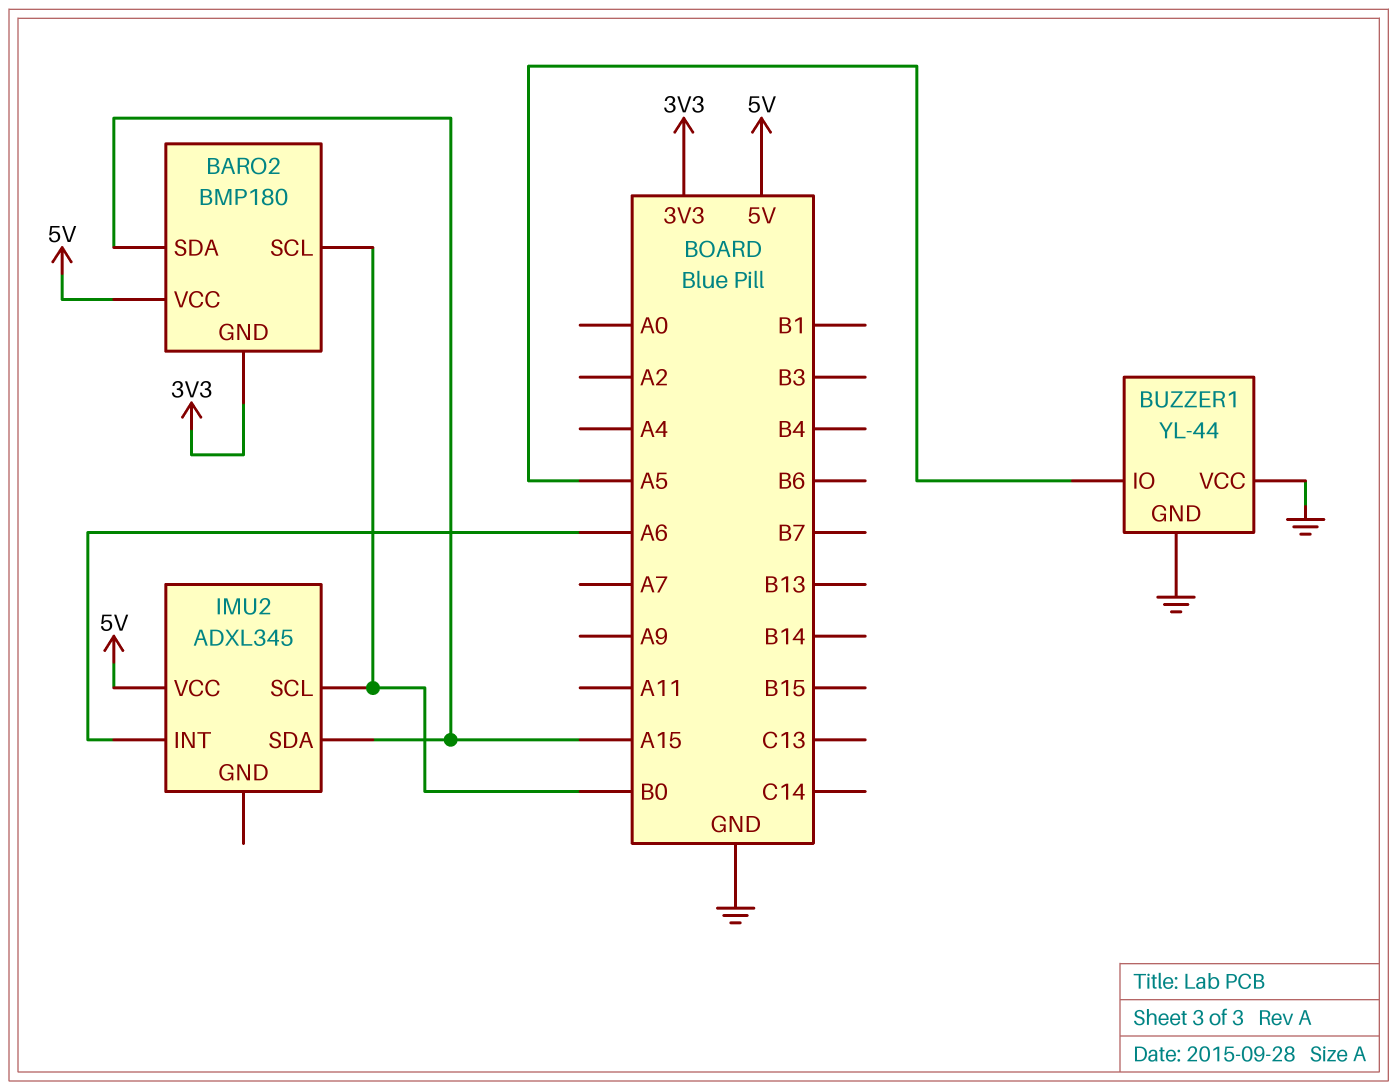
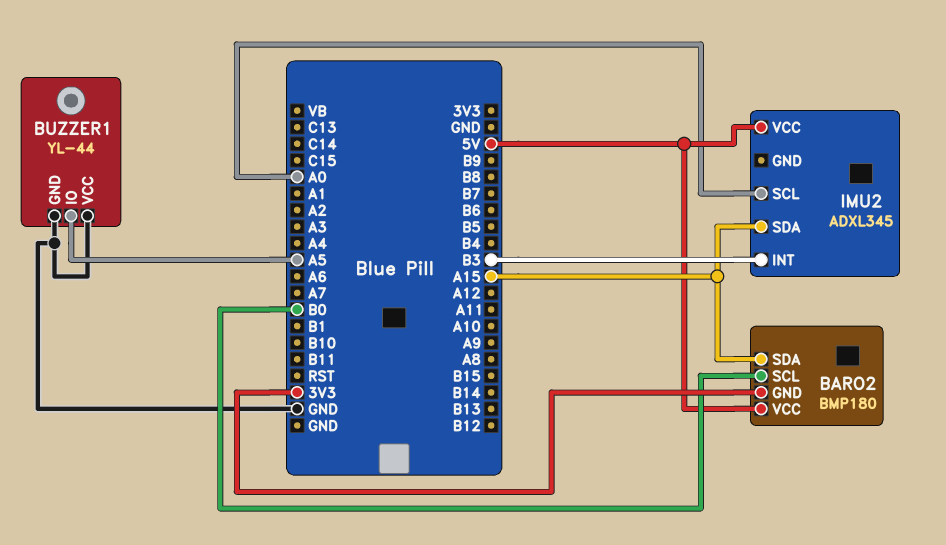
IMU2 pin INT: A6 -> B3
IMU2 pin SCL: B0 -> A0

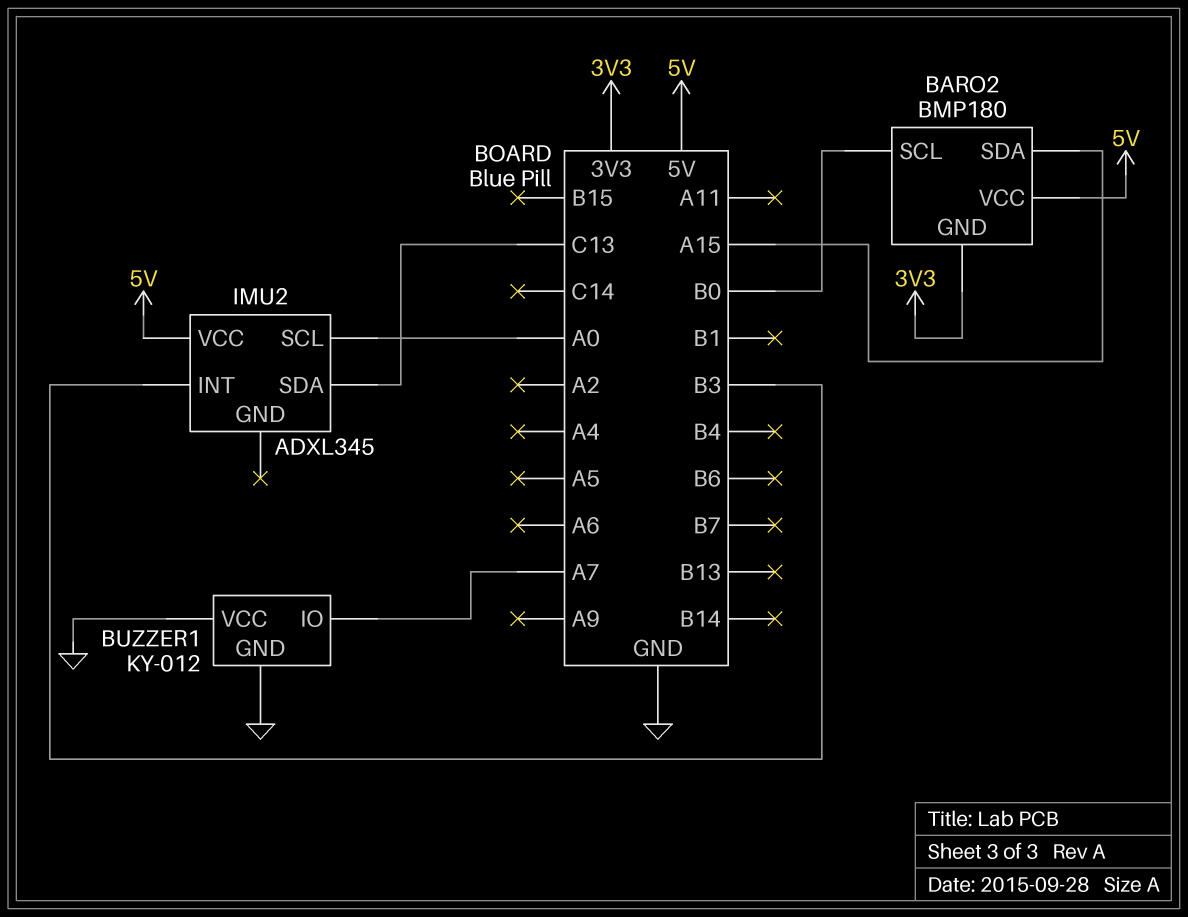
BUZZER1: YL-44 -> KY-012
BUZZER1 pin IO: A5 -> A7
IMU2 pin SDA: A15 -> C13

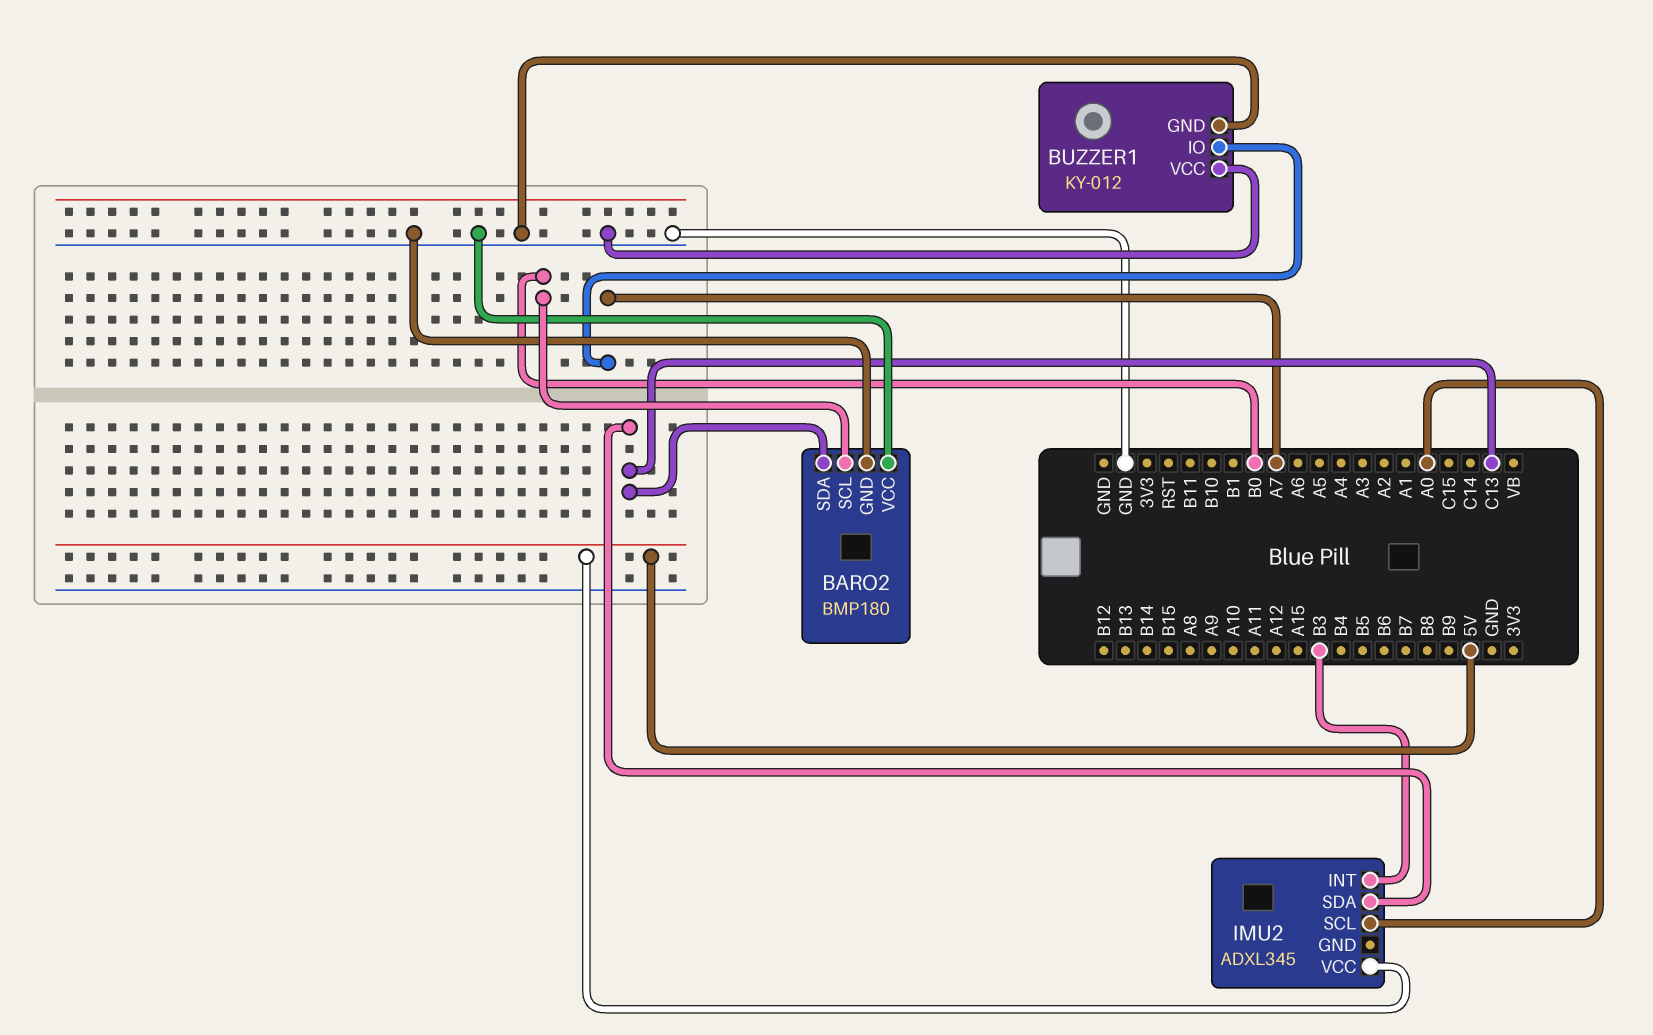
BARO2 pin GND: 3V3 -> GND
BARO2 pin SDA: A15 -> C13
BARO2 pin VCC: 5V -> GND

